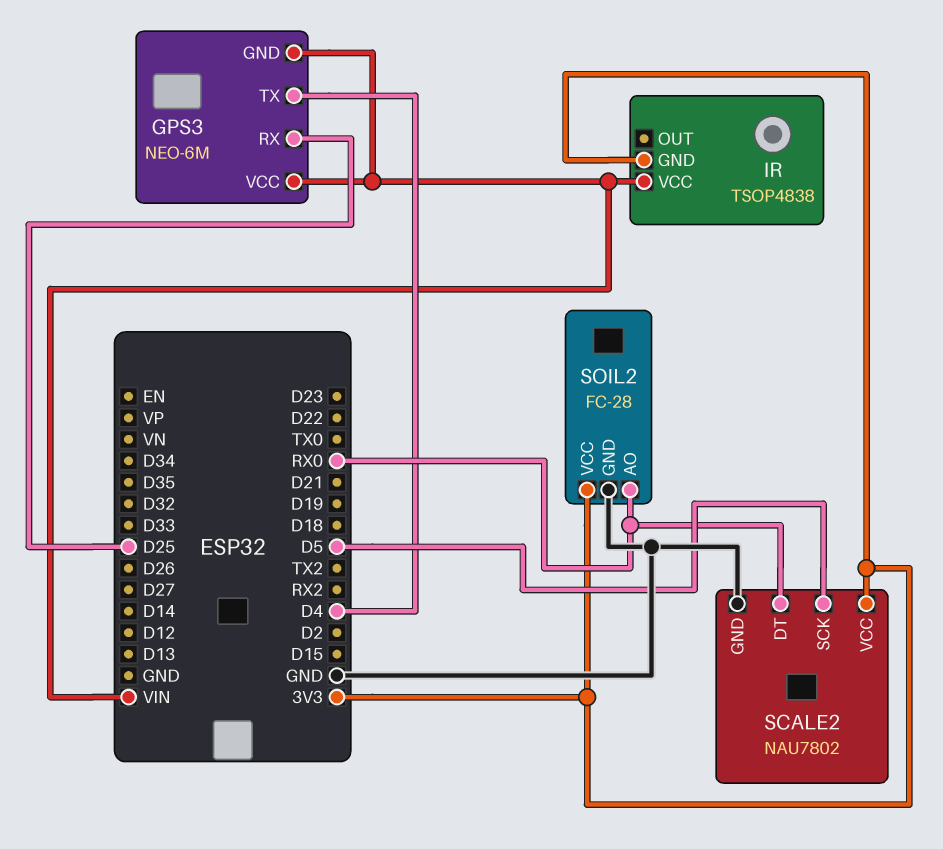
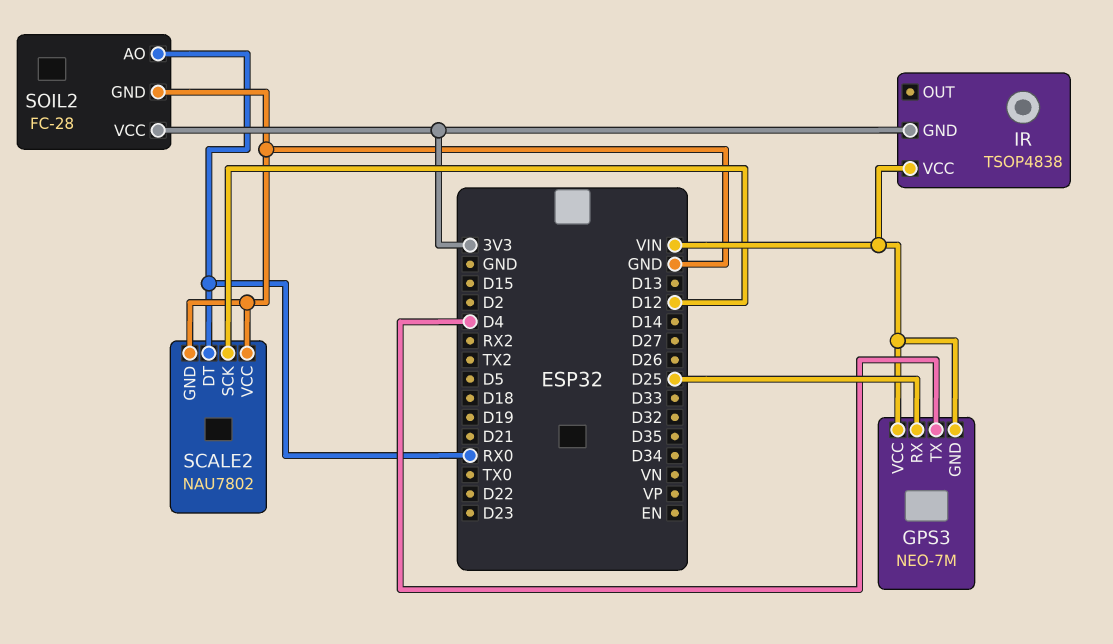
GPS3: NEO-6M -> NEO-7M
SCALE2 pin SCK: D5 -> D12
SCALE2 pin VCC: 3V3 -> GND

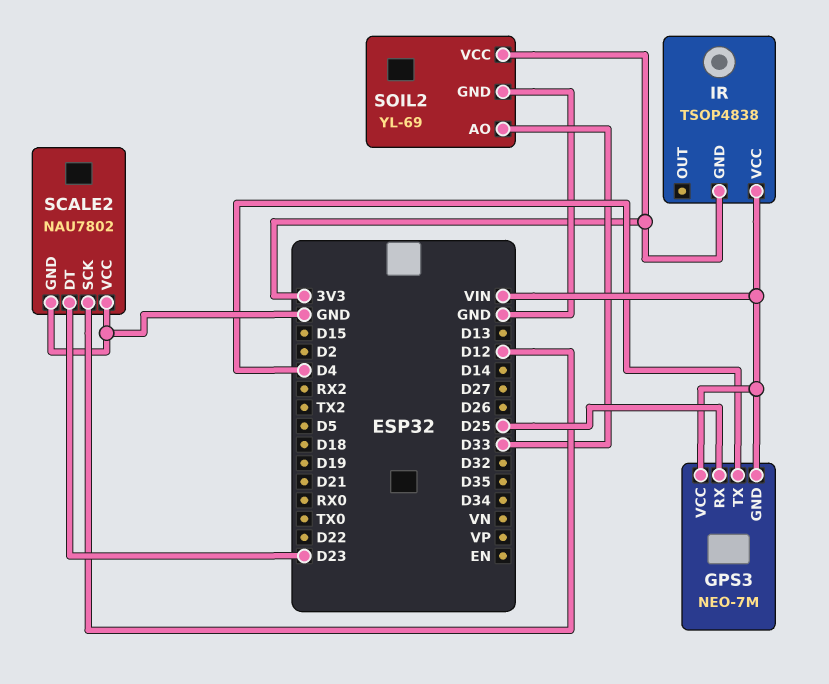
SCALE2 pin DT: RX0 -> D23
SOIL2: FC-28 -> YL-69
SOIL2 pin AO: RX0 -> D33

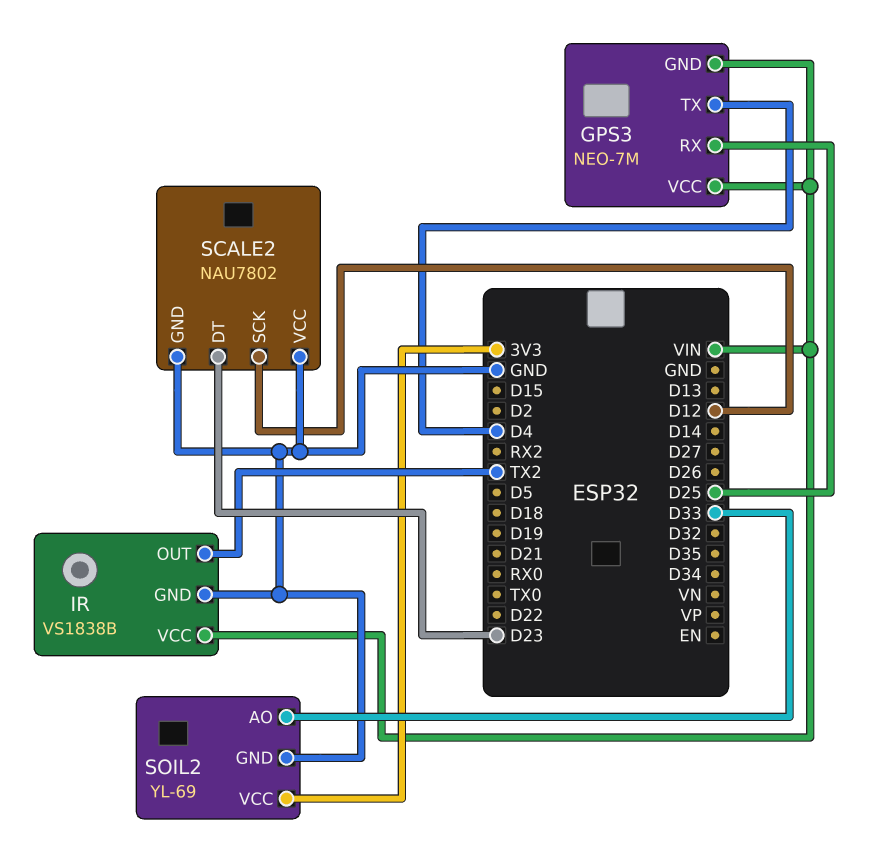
IR: TSOP4838 -> VS1838B
IR pin GND: 3V3 -> GND
IR pin OUT: none -> TX2

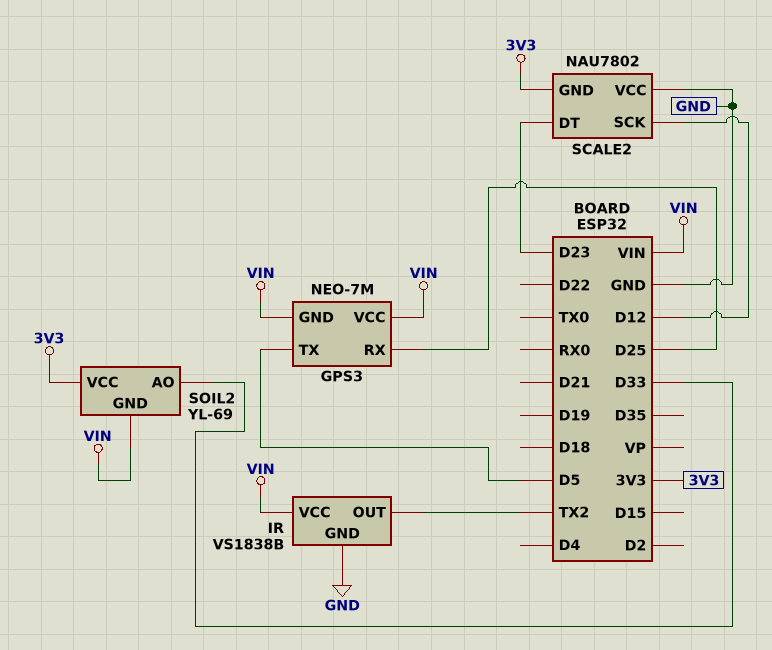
GPS3 pin TX: D4 -> D5
SCALE2 pin GND: GND -> 3V3
SOIL2 pin GND: GND -> VIN

